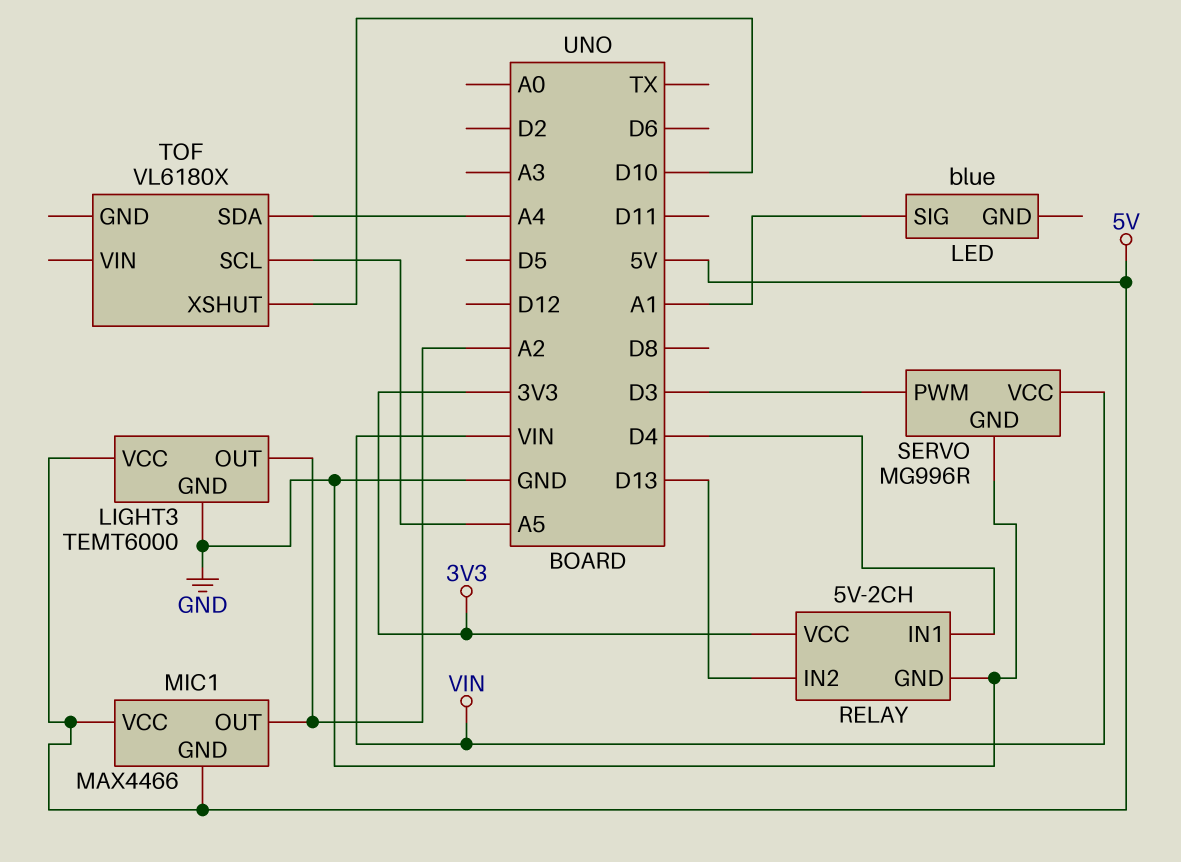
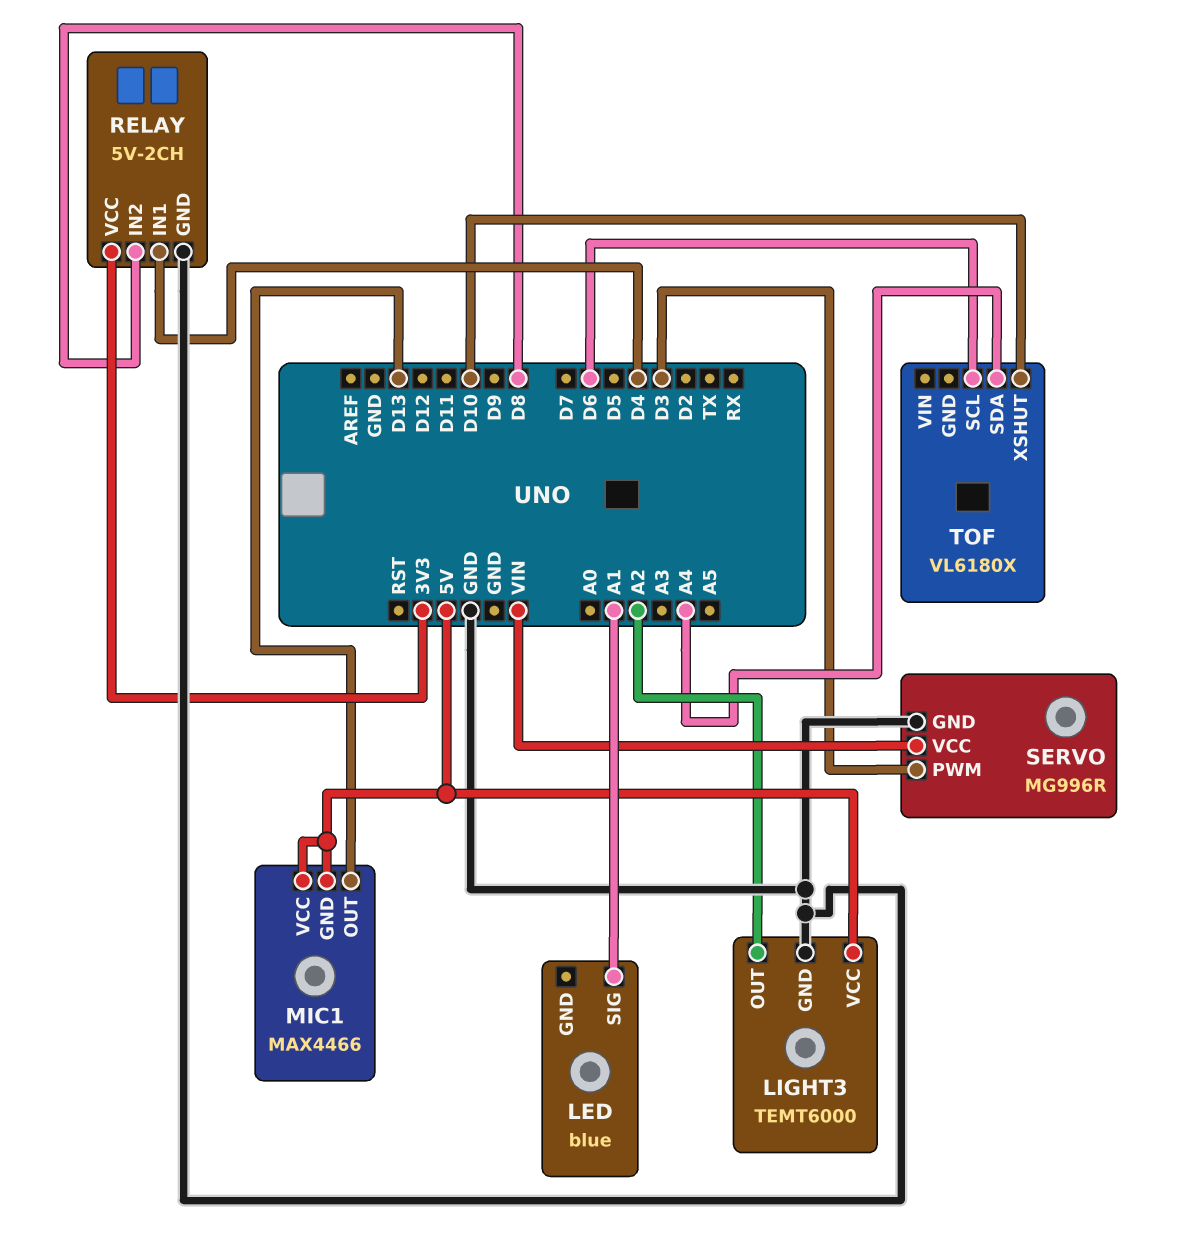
MIC1 pin OUT: A2 -> D13
RELAY pin IN2: D13 -> D8
TOF pin SCL: A5 -> D6

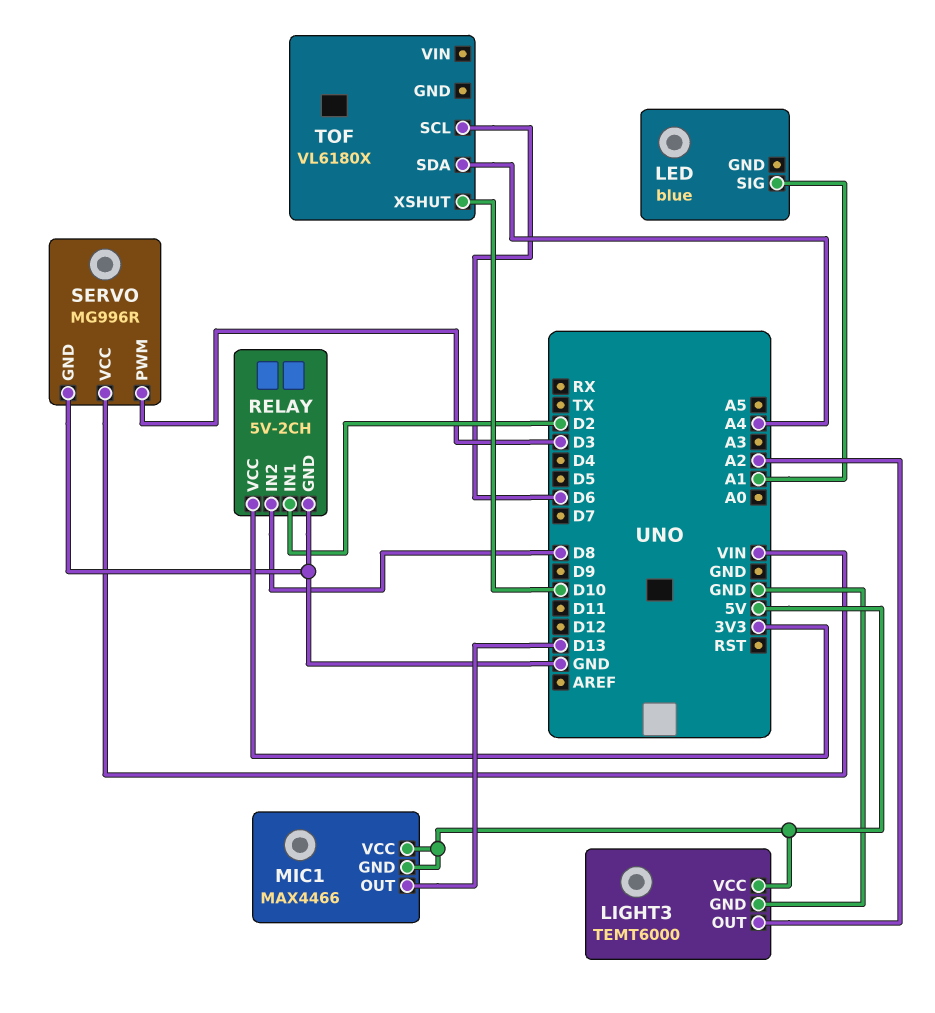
RELAY pin IN1: D4 -> D2

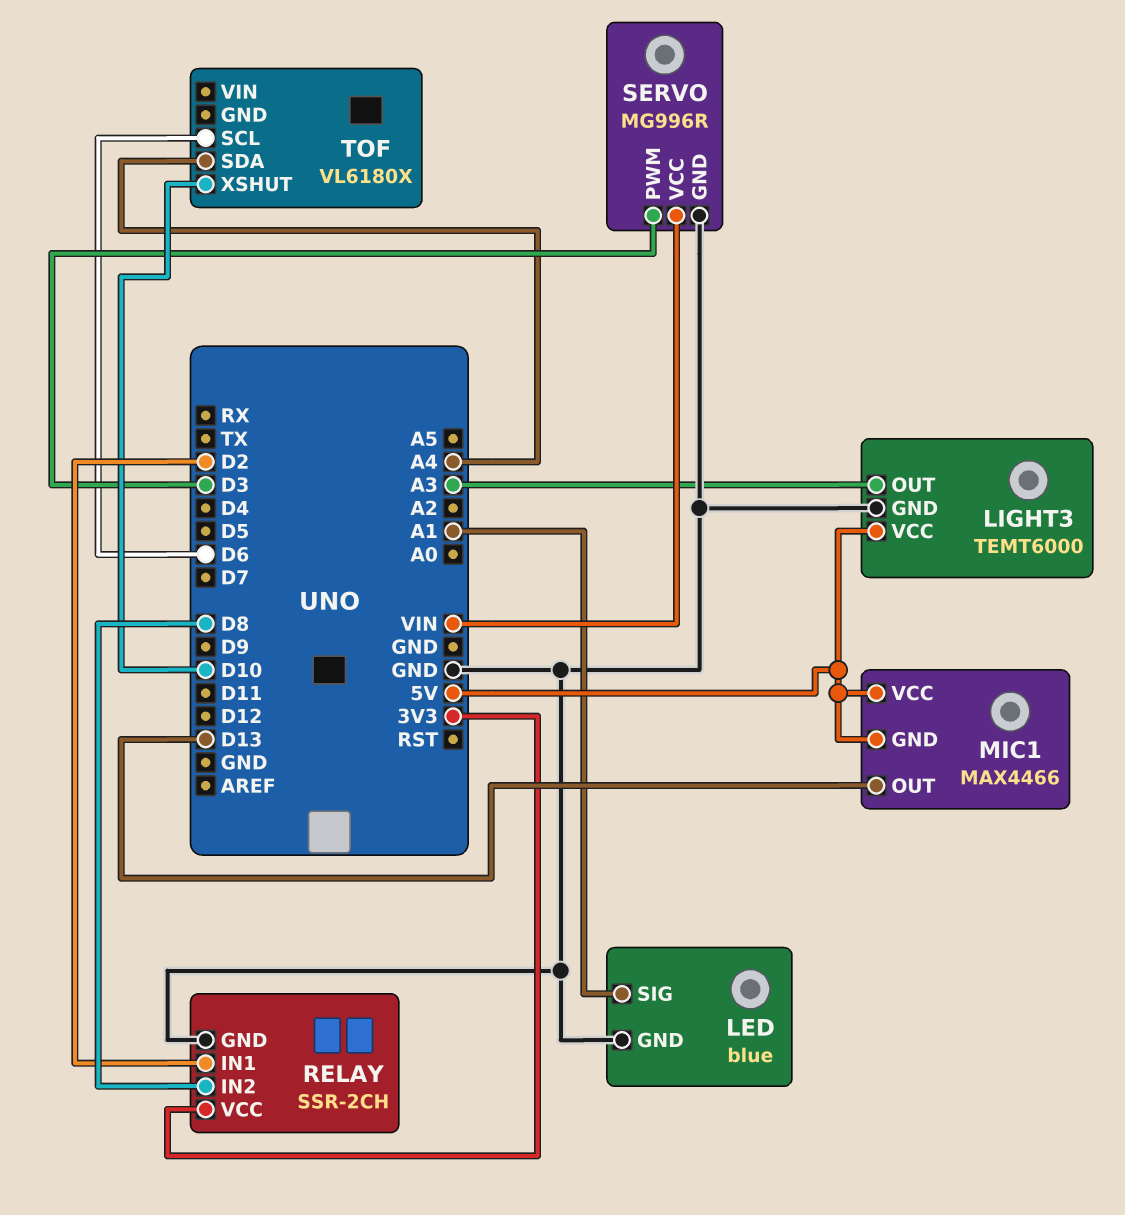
LED pin GND: none -> GND
LIGHT3 pin OUT: A2 -> A3
RELAY: 5V-2CH -> SSR-2CH

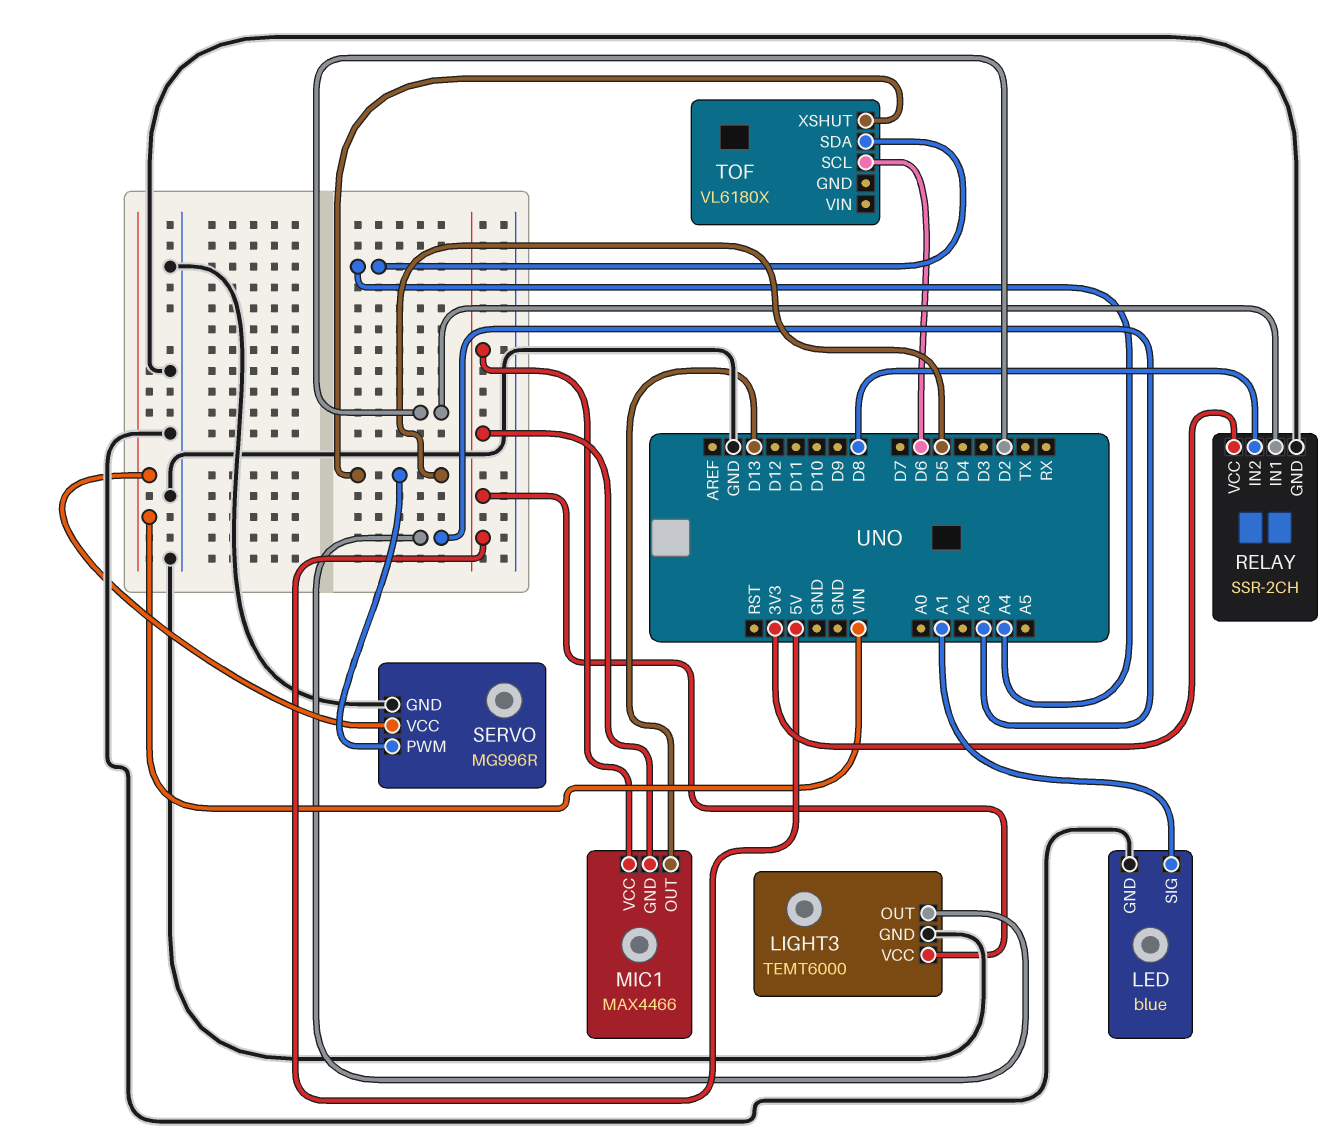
SERVO pin PWM: D3 -> D5
TOF pin XSHUT: D10 -> D5

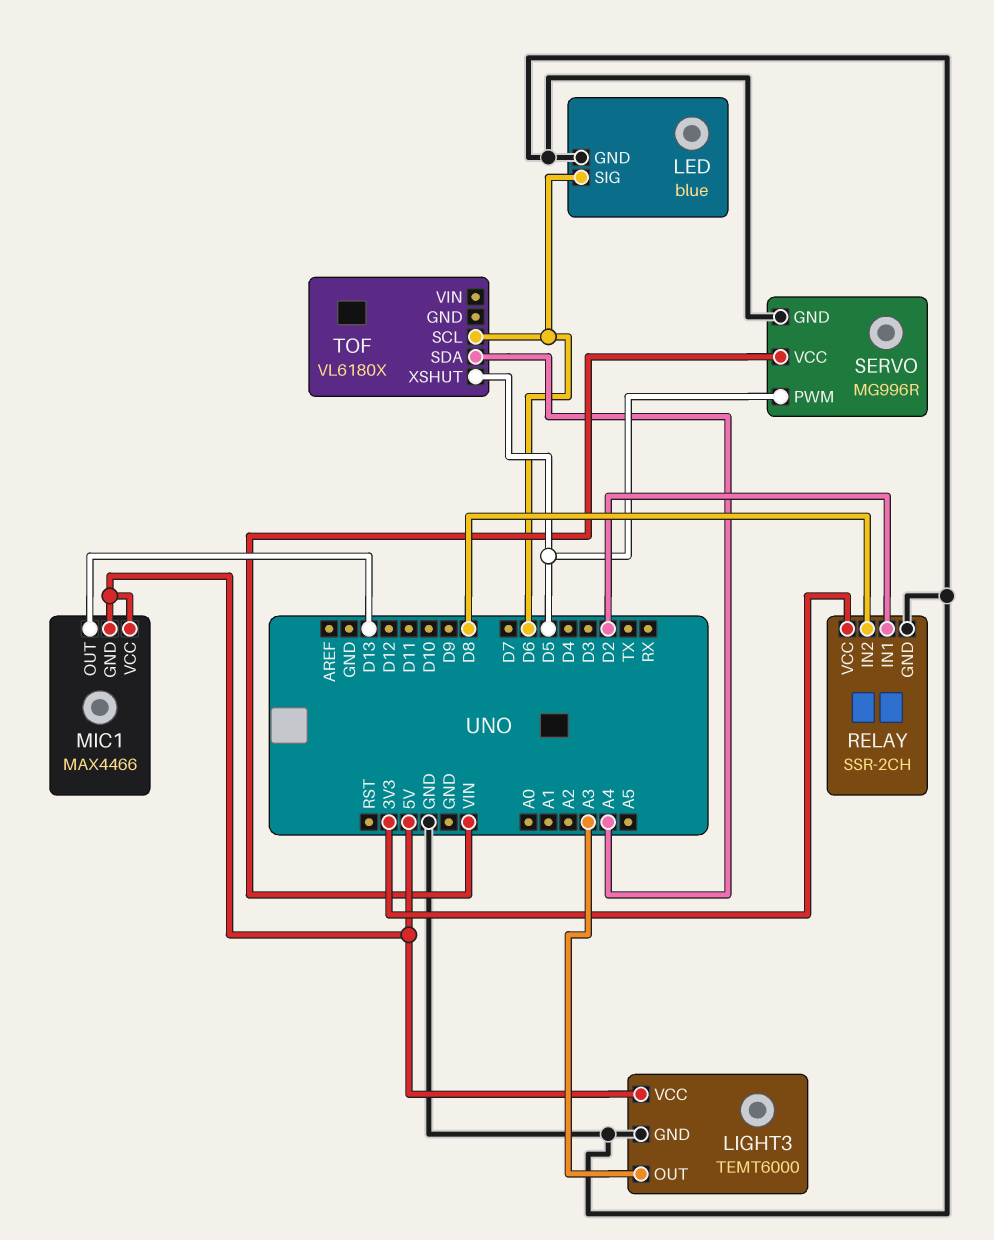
LED pin SIG: A1 -> D6

